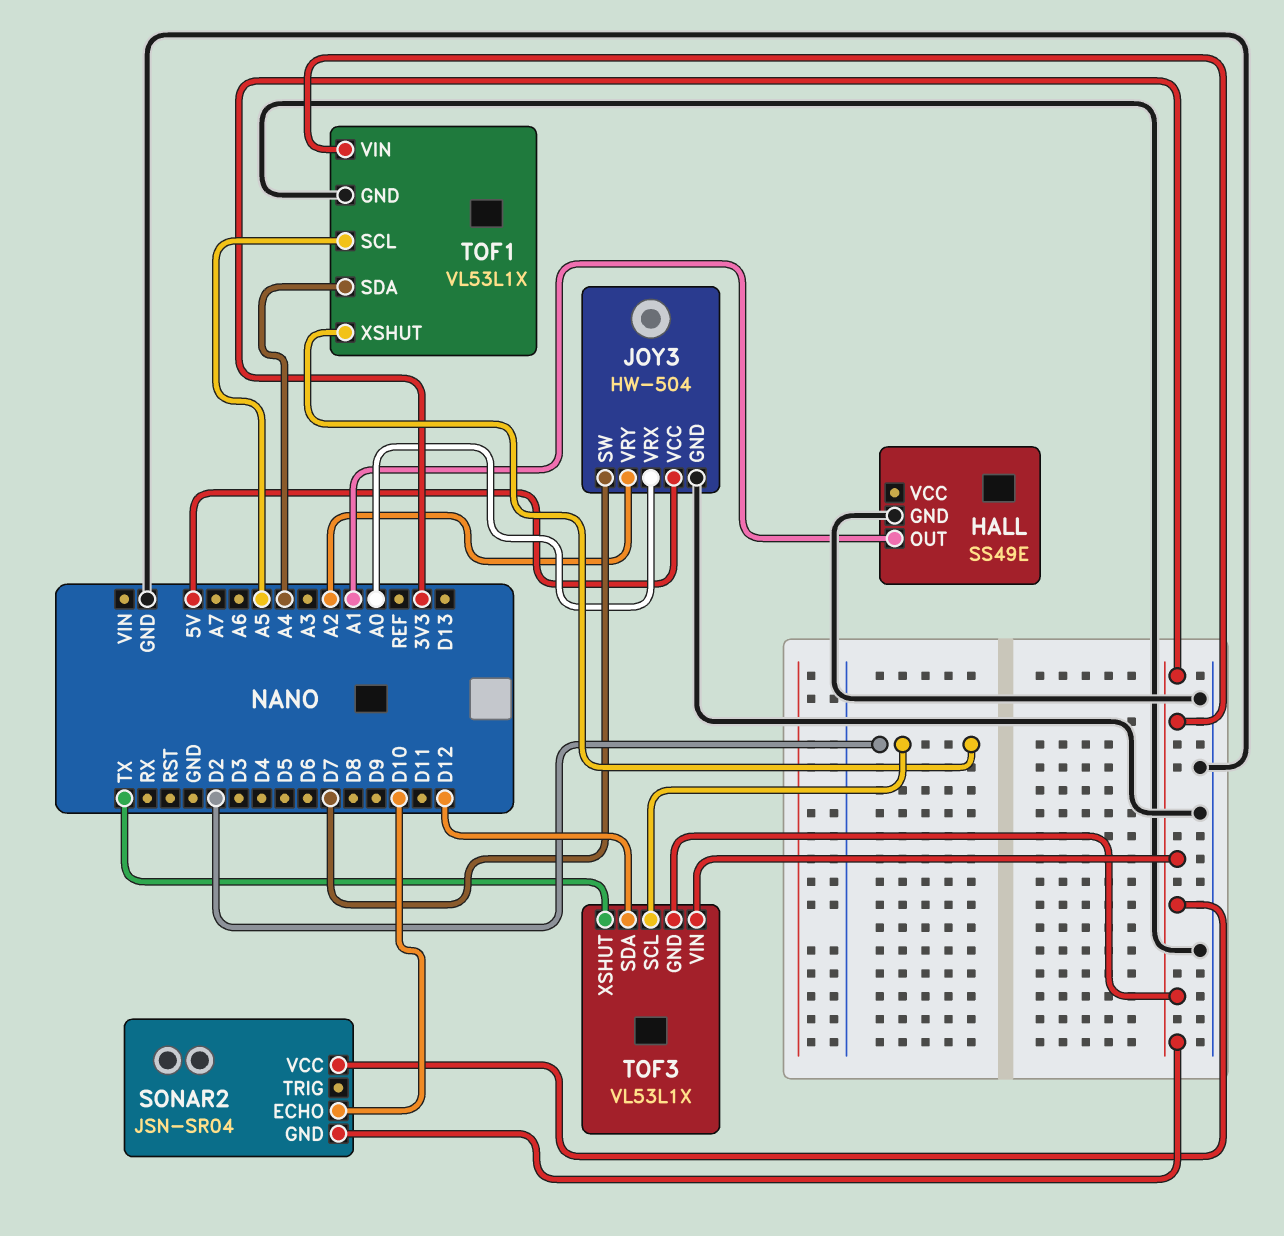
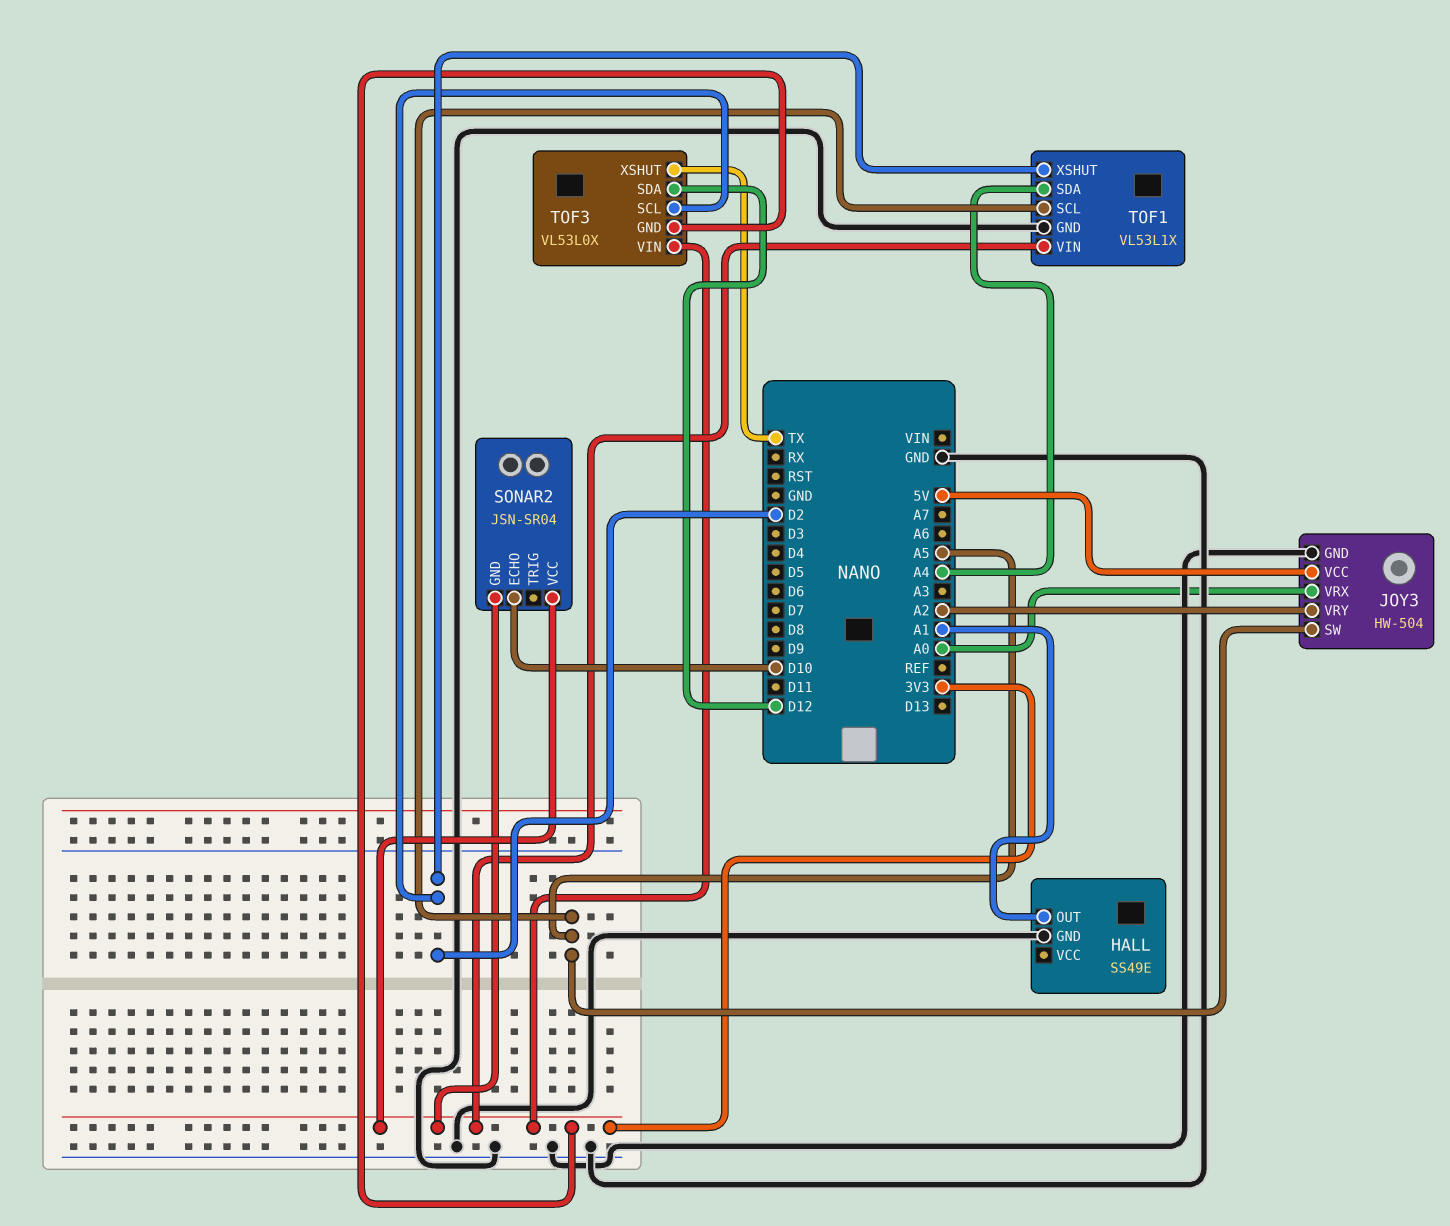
JOY3 pin SW: D7 -> A5
TOF3: VL53L1X -> VL53L0X

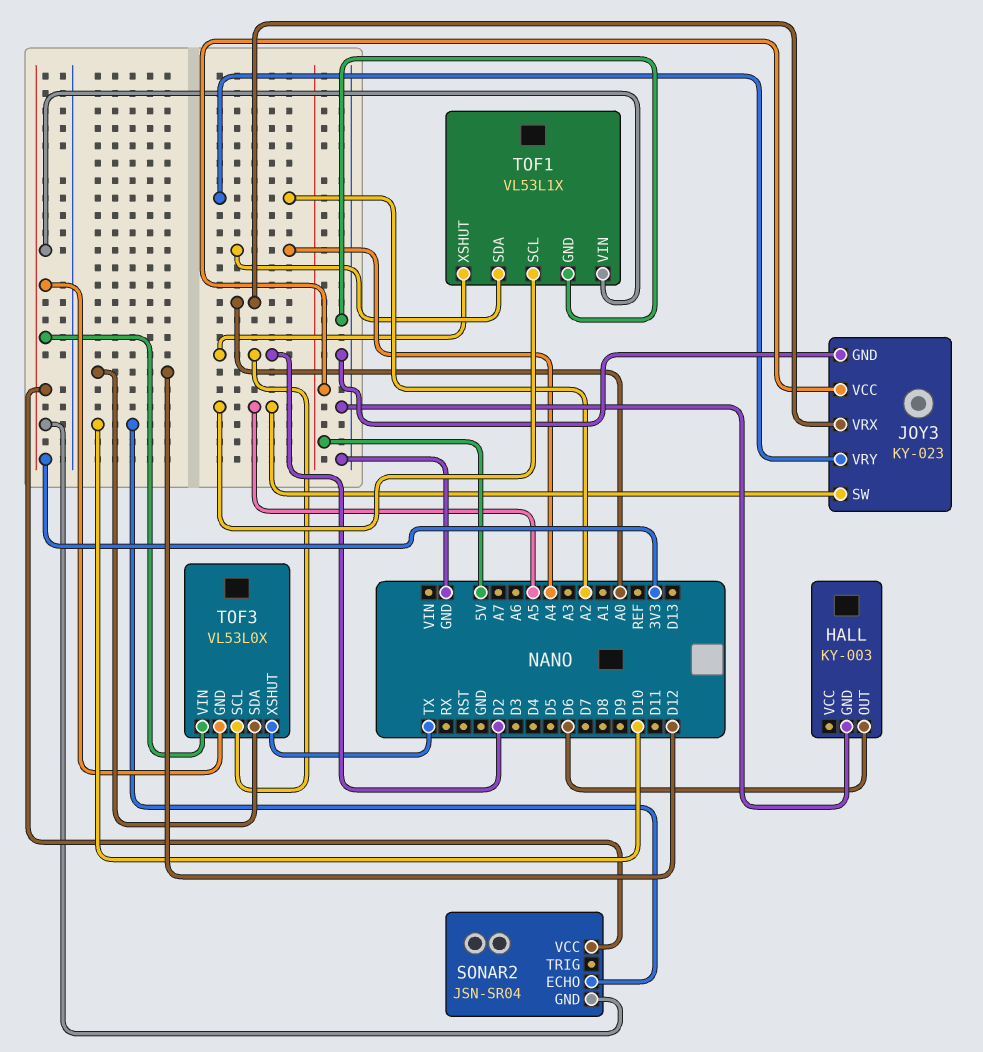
HALL: SS49E -> KY-003
HALL pin OUT: A1 -> D6
JOY3: HW-504 -> KY-023

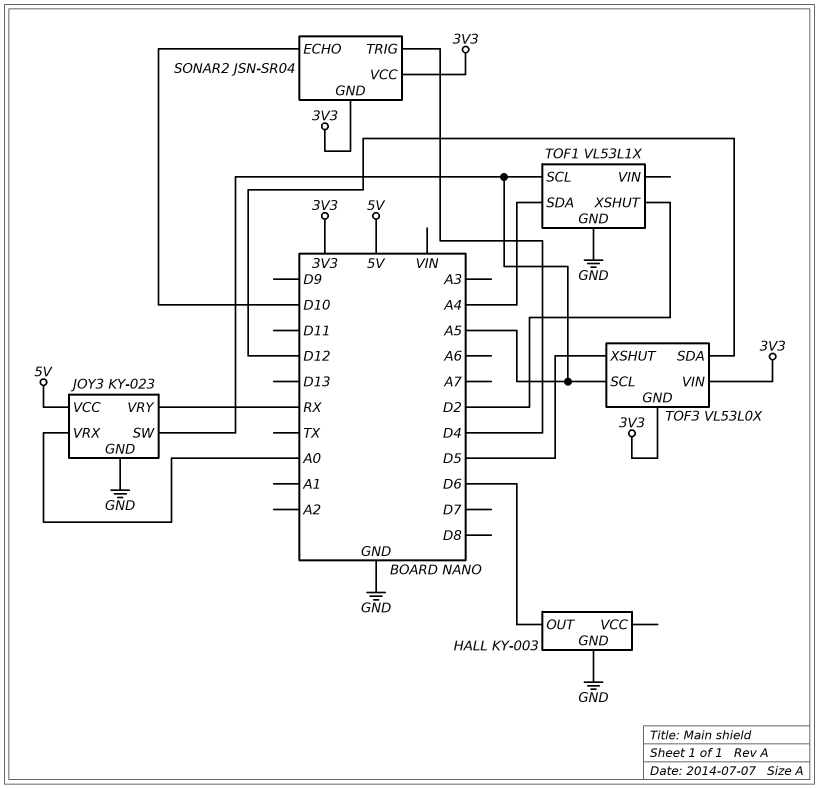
JOY3 pin VRY: A2 -> RX
SONAR2 pin TRIG: none -> D4
TOF1 pin VIN: 3V3 -> none
TOF3 pin SCL: D2 -> A5
TOF3 pin XSHUT: TX -> D5

